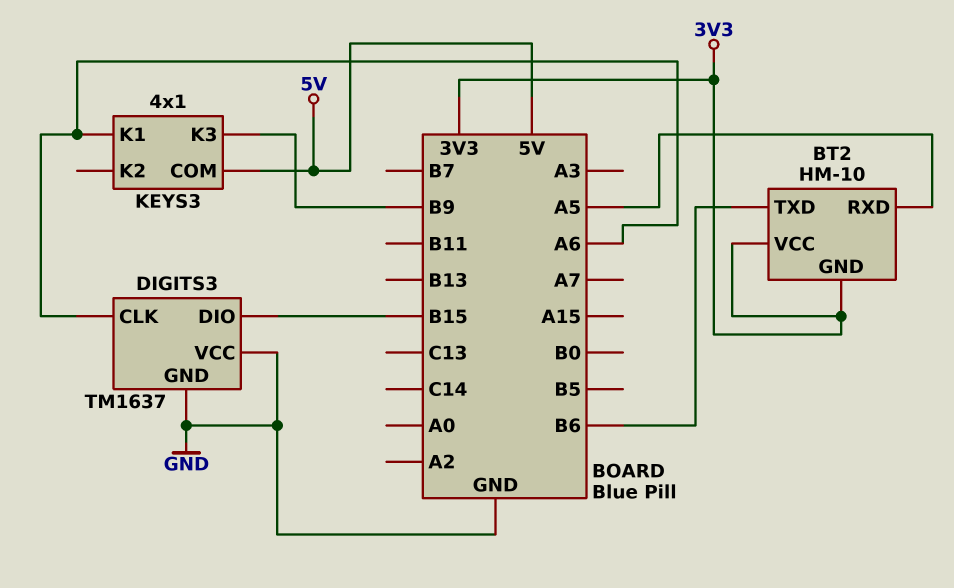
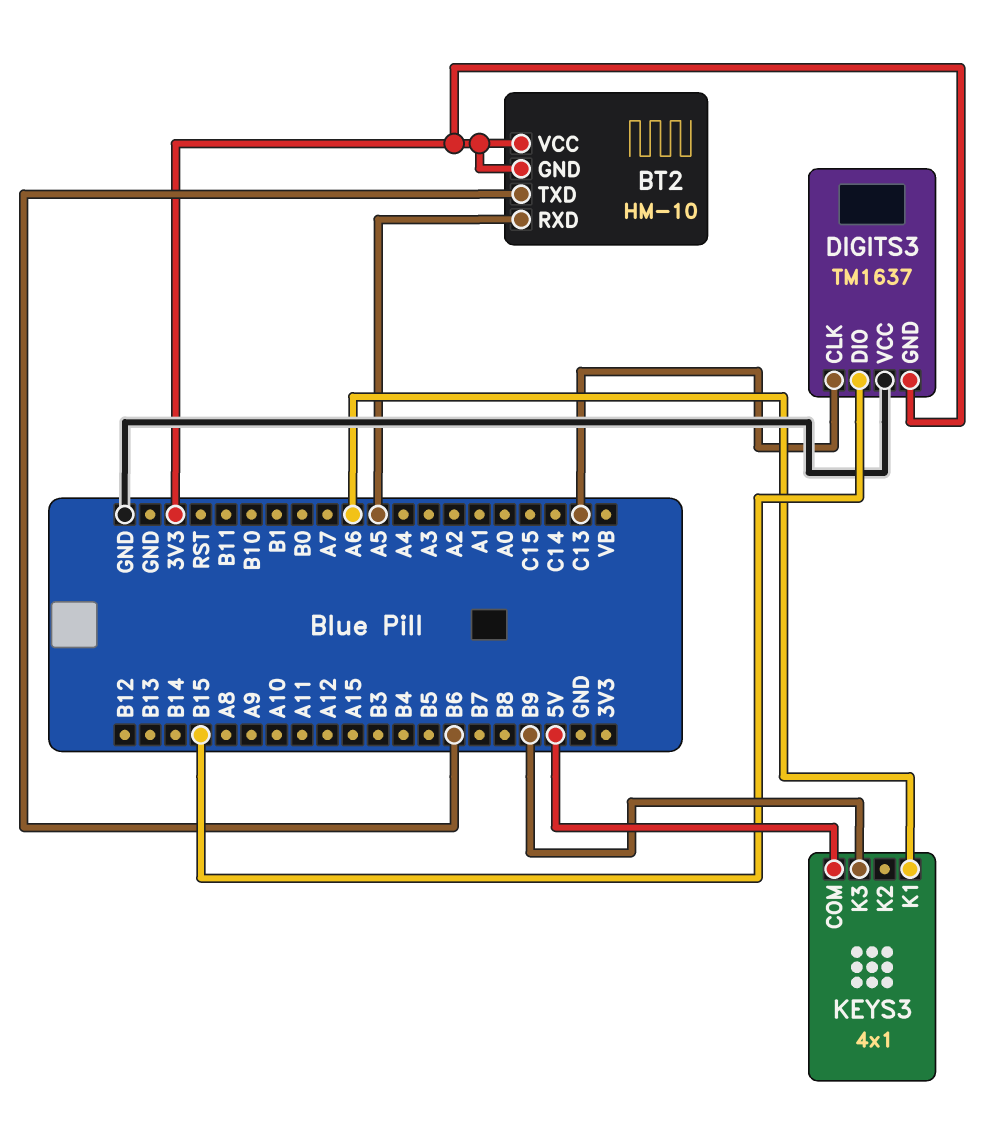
DIGITS3 pin CLK: A6 -> C13
DIGITS3 pin GND: GND -> 3V3

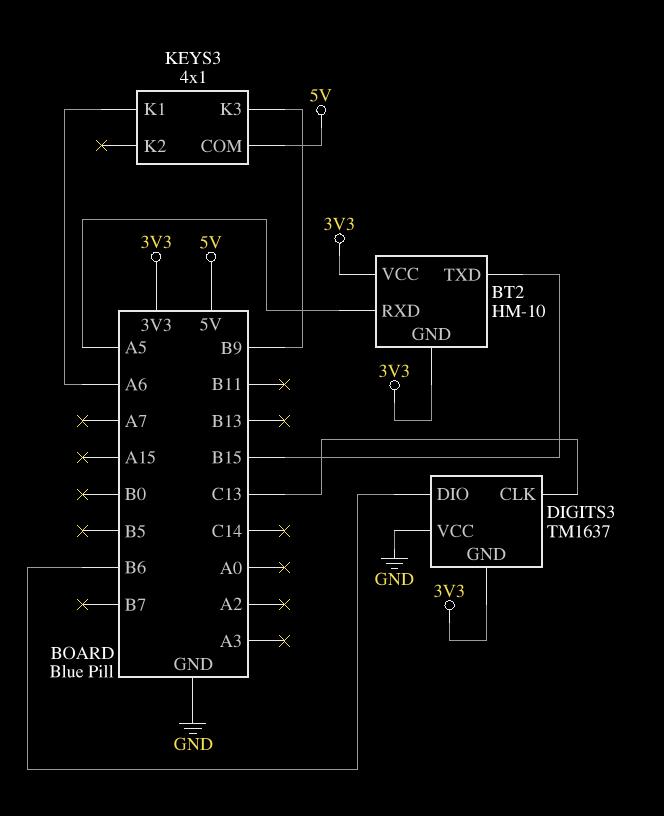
BT2 pin TXD: B6 -> B15
DIGITS3 pin DIO: B15 -> B6

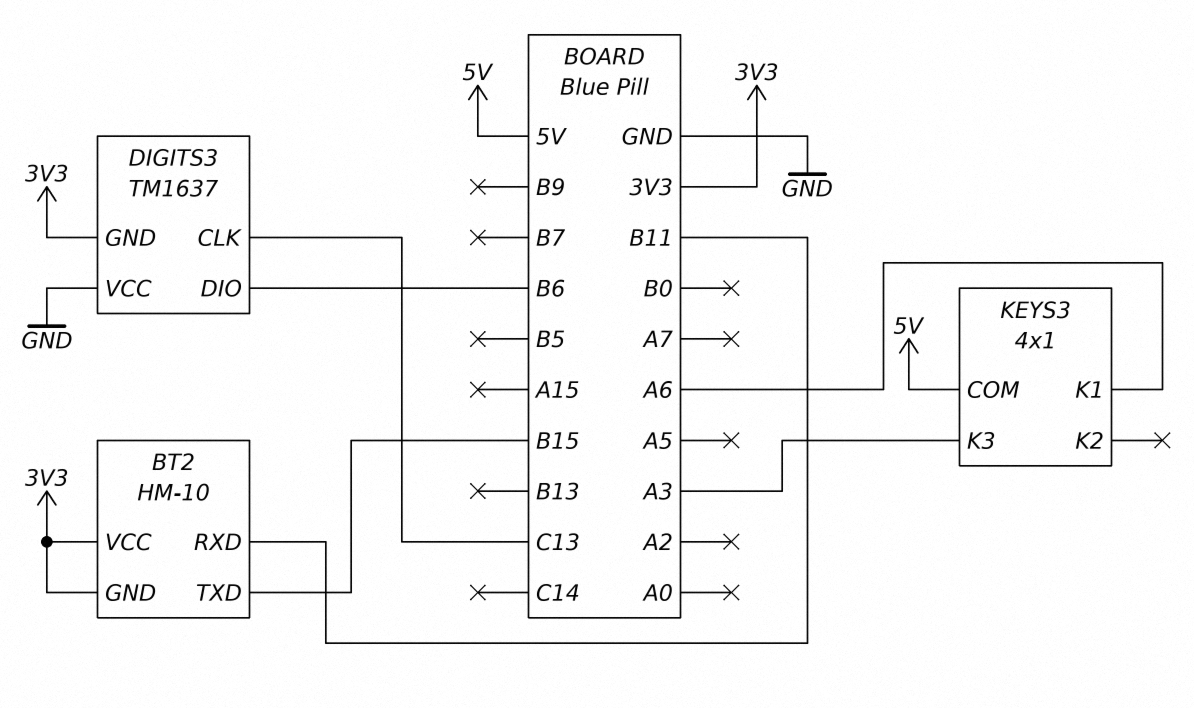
BT2 pin RXD: A5 -> B11
KEYS3 pin K3: B9 -> A3

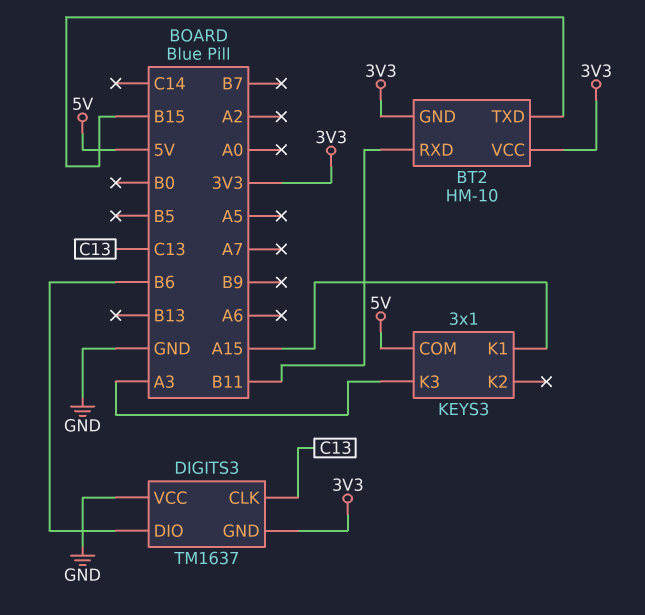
KEYS3: 4x1 -> 3x1
KEYS3 pin K1: A6 -> A15

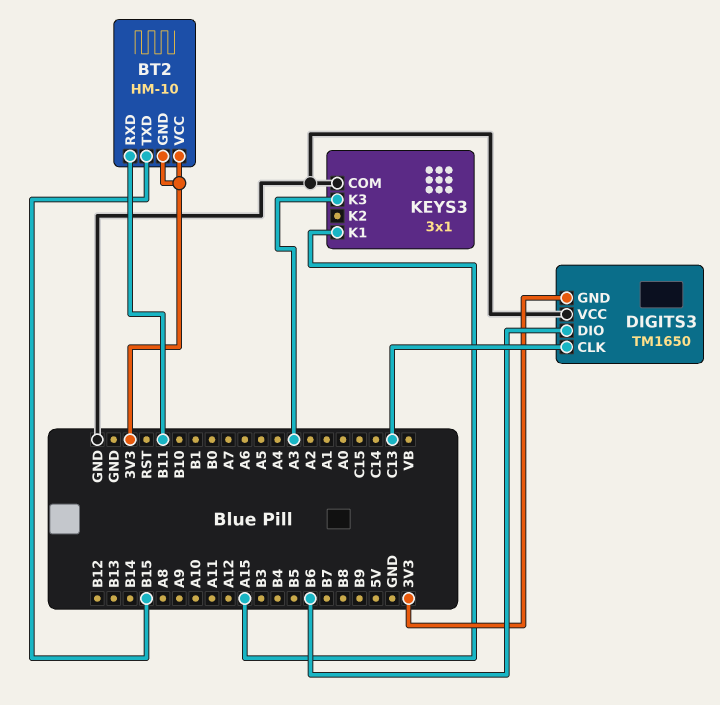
DIGITS3: TM1637 -> TM1650
KEYS3 pin COM: 5V -> GND

